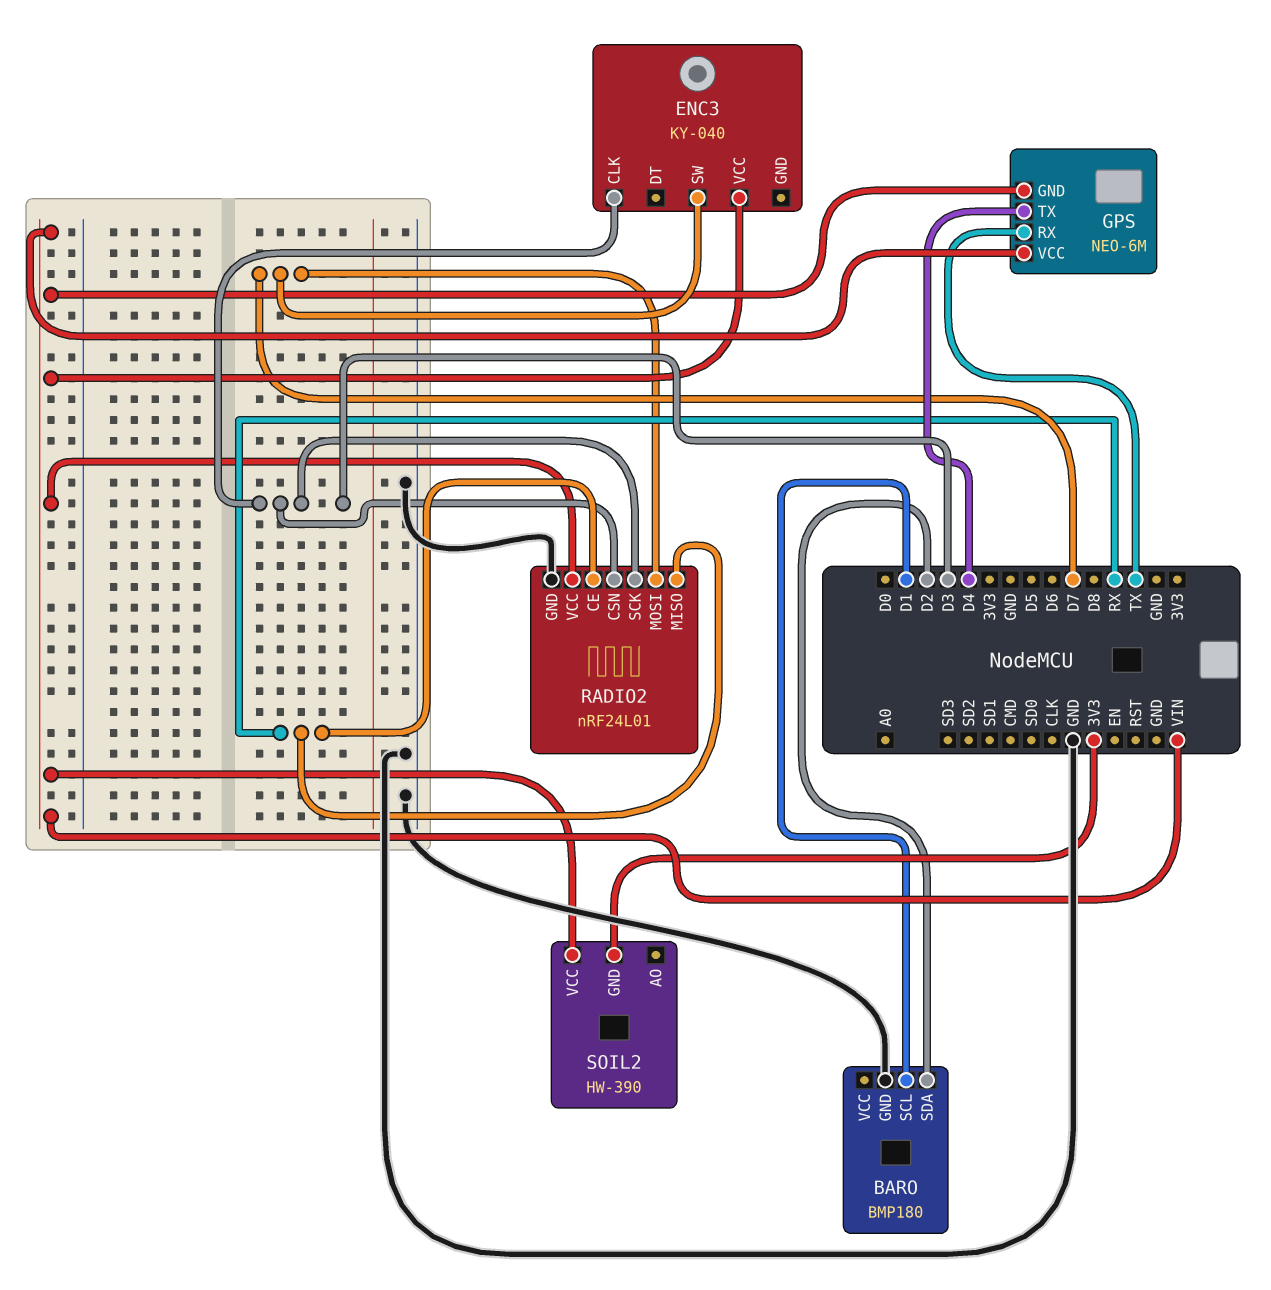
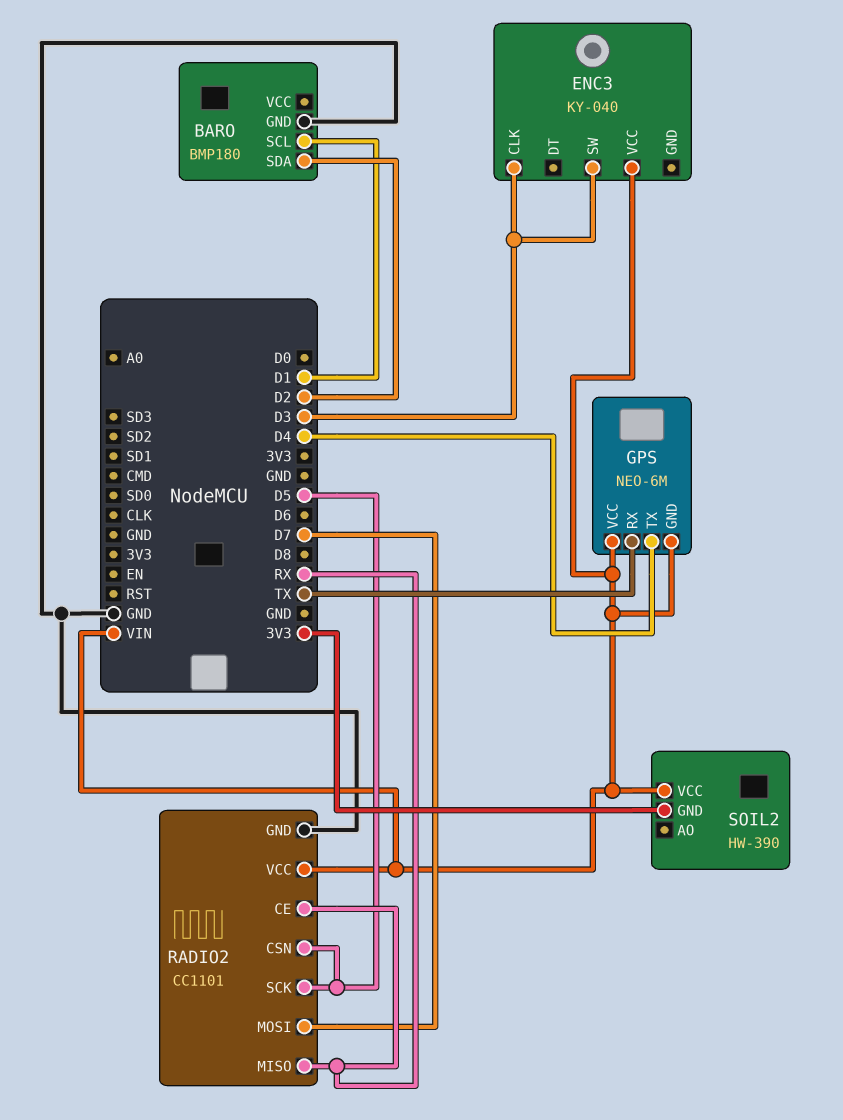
ENC3 pin SW: D7 -> D3
RADIO2: nRF24L01 -> CC1101
RADIO2 pin CSN: D3 -> D5
RADIO2 pin SCK: D3 -> D5

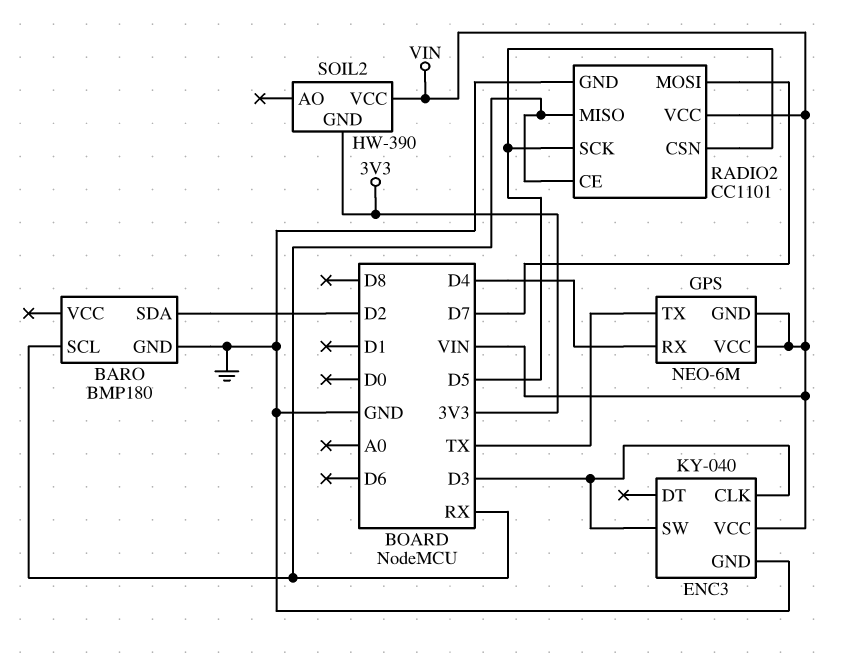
BARO pin SCL: D1 -> RX
ENC3 pin GND: none -> GND
GPS pin RX: TX -> D4
GPS pin TX: D4 -> TX

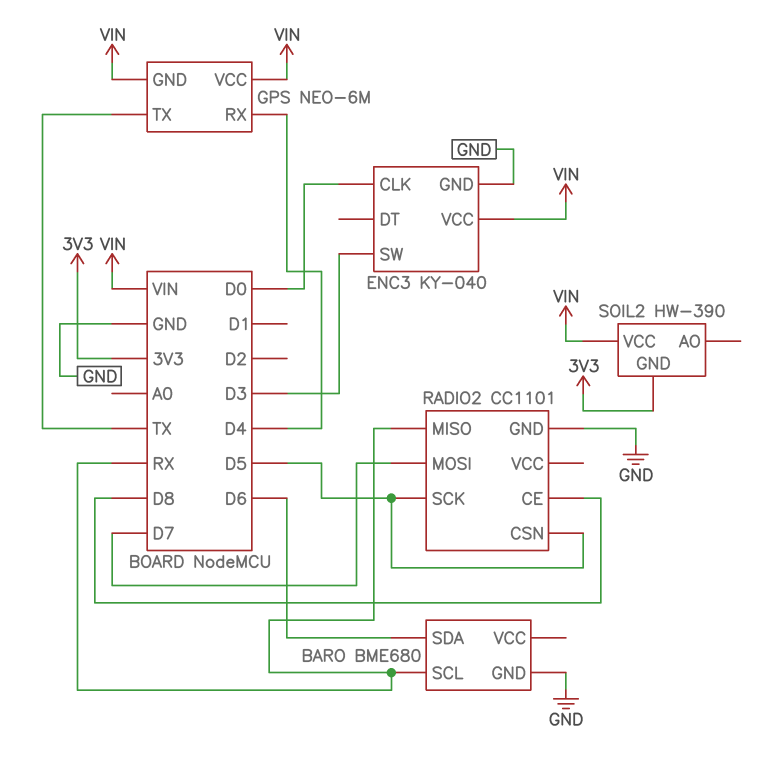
BARO: BMP180 -> BME680
BARO pin SDA: D2 -> D6
ENC3 pin CLK: D3 -> D0
RADIO2 pin CE: RX -> D8
RADIO2 pin VCC: VIN -> none

